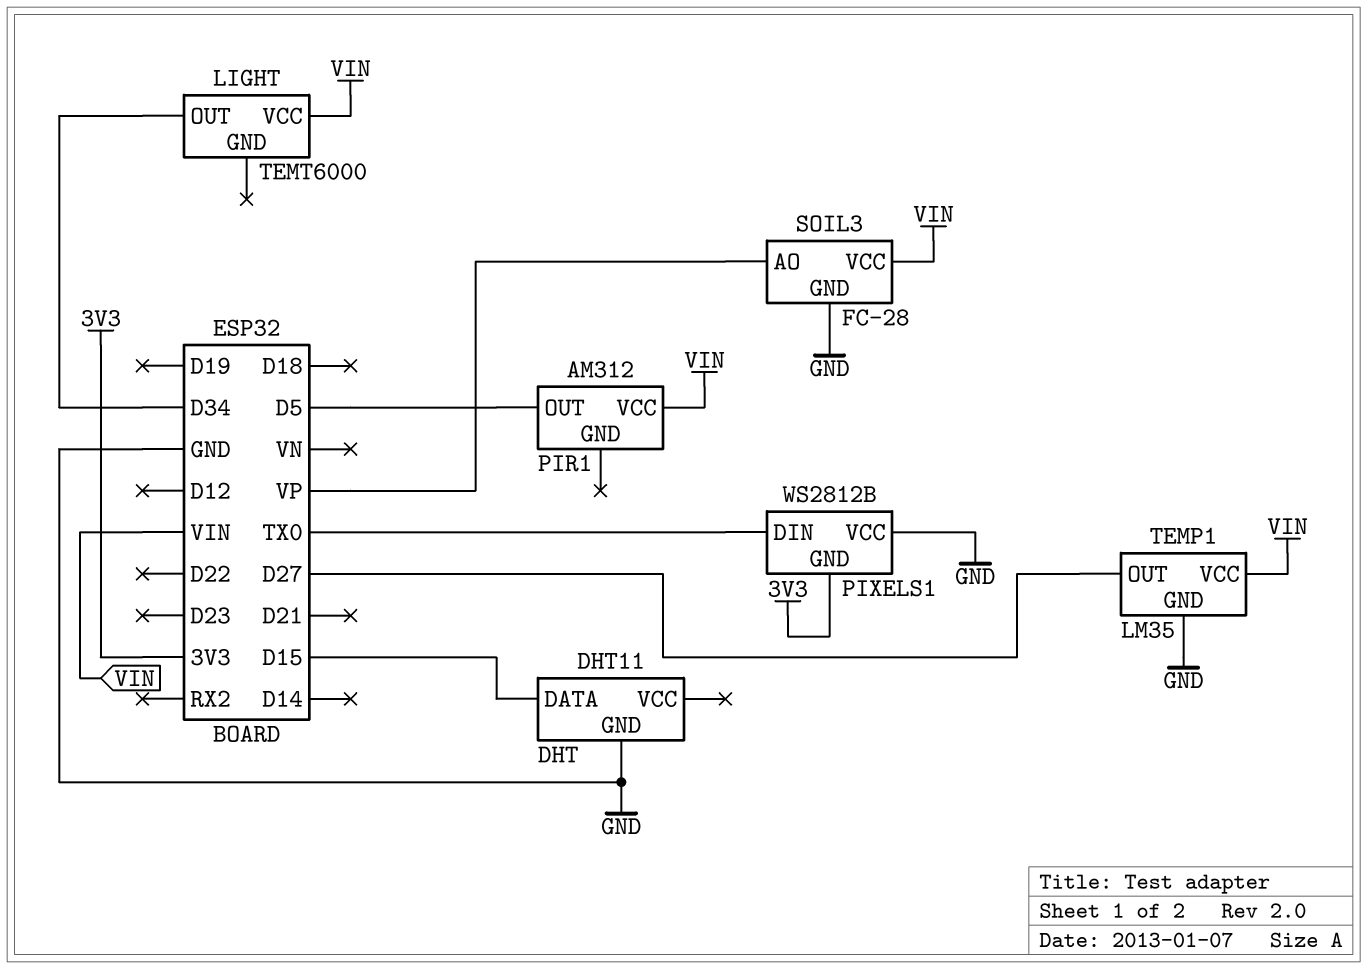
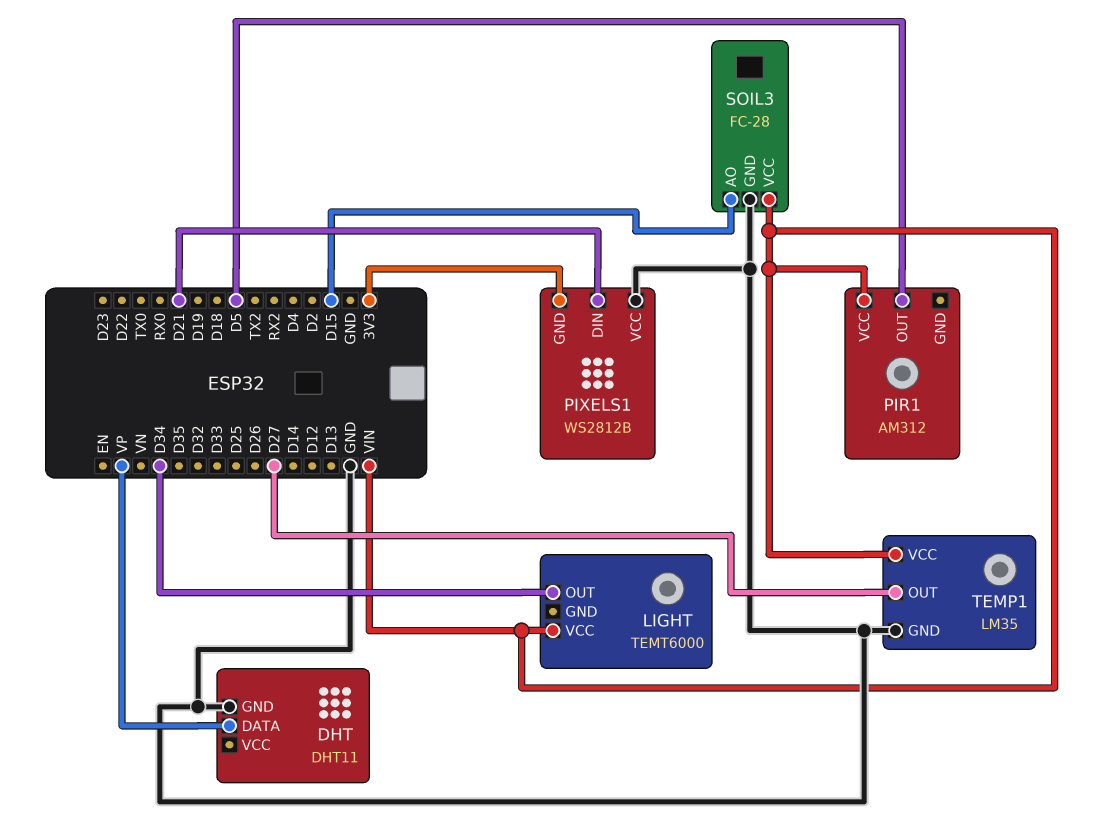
DHT pin DATA: D15 -> VP
PIXELS1 pin DIN: TX0 -> D21
SOIL3 pin AO: VP -> D15

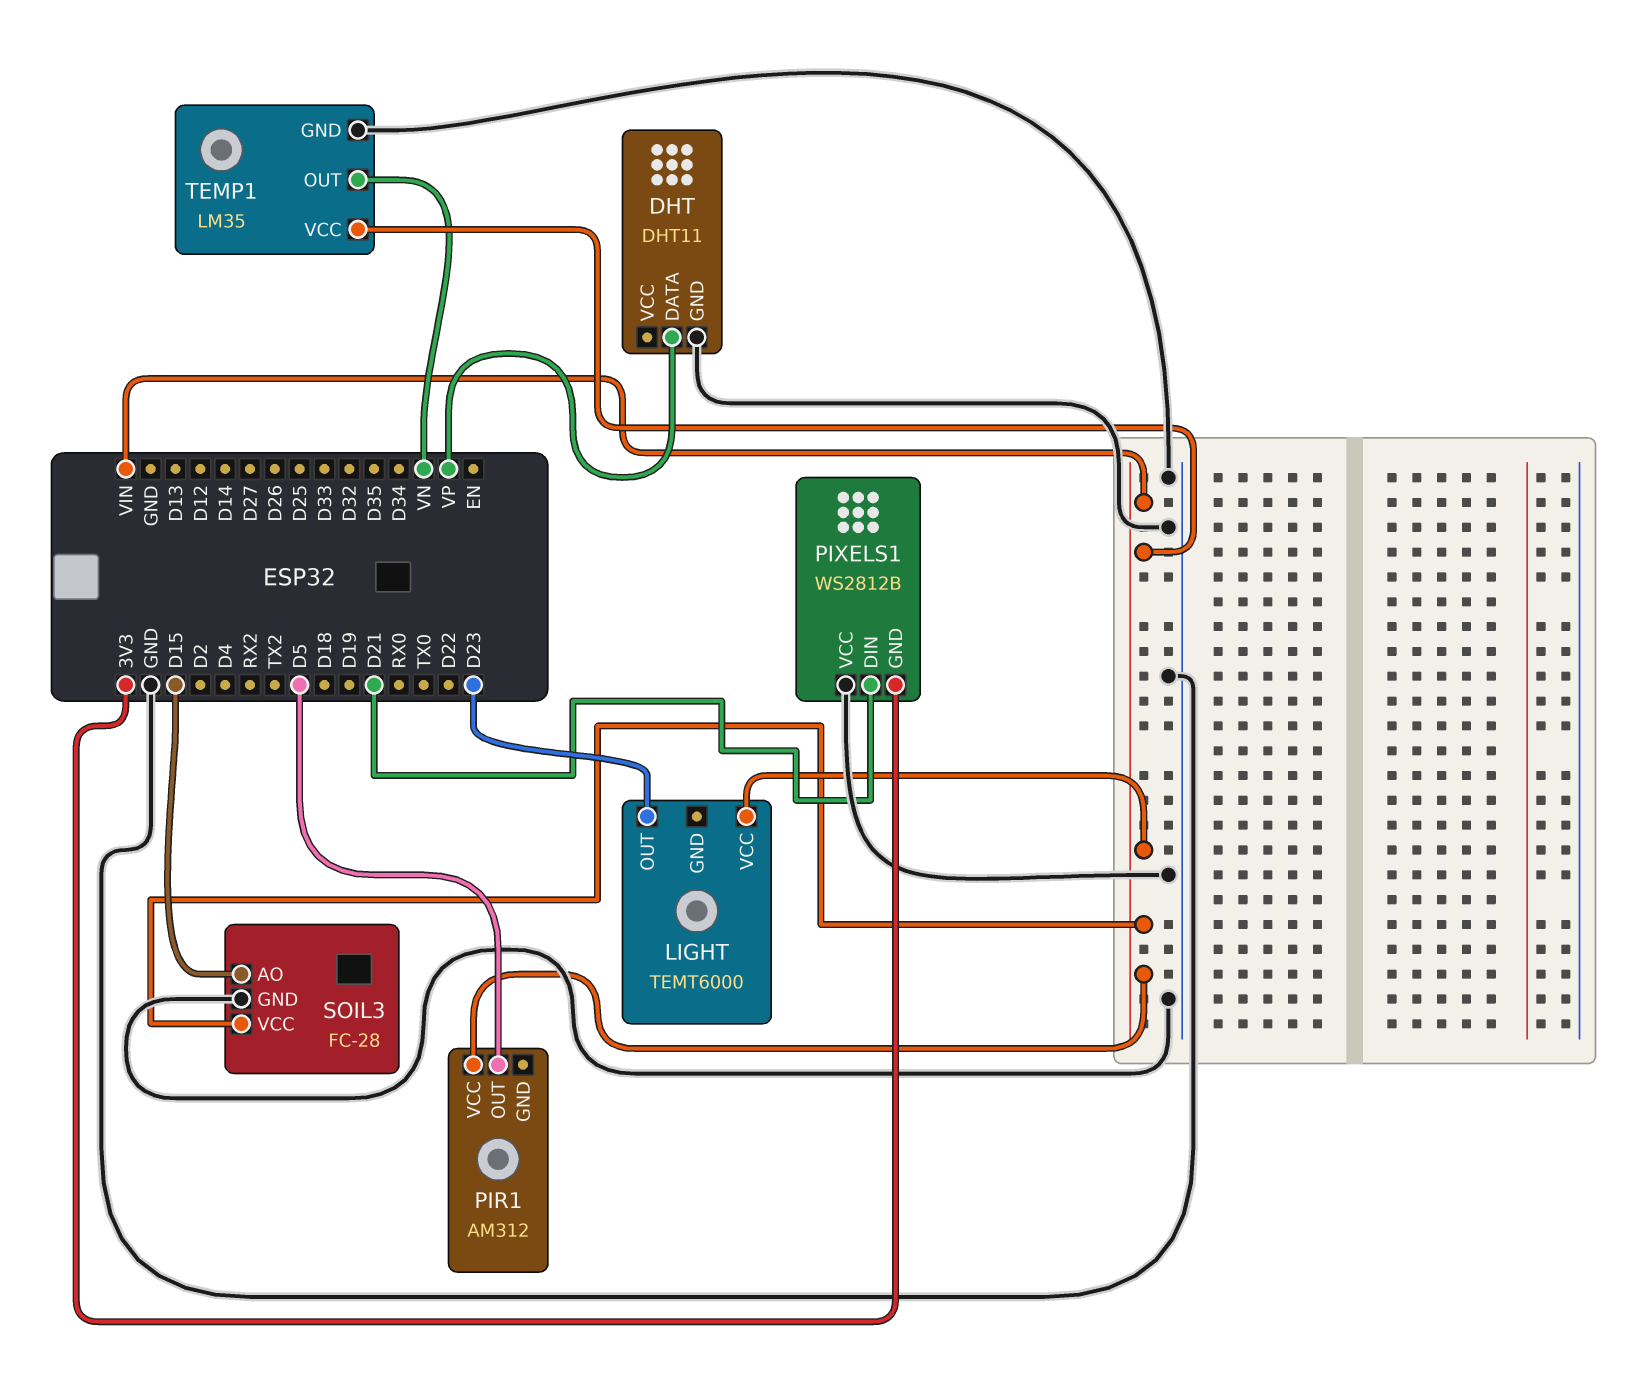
LIGHT pin OUT: D34 -> D23
TEMP1 pin OUT: D27 -> VN

